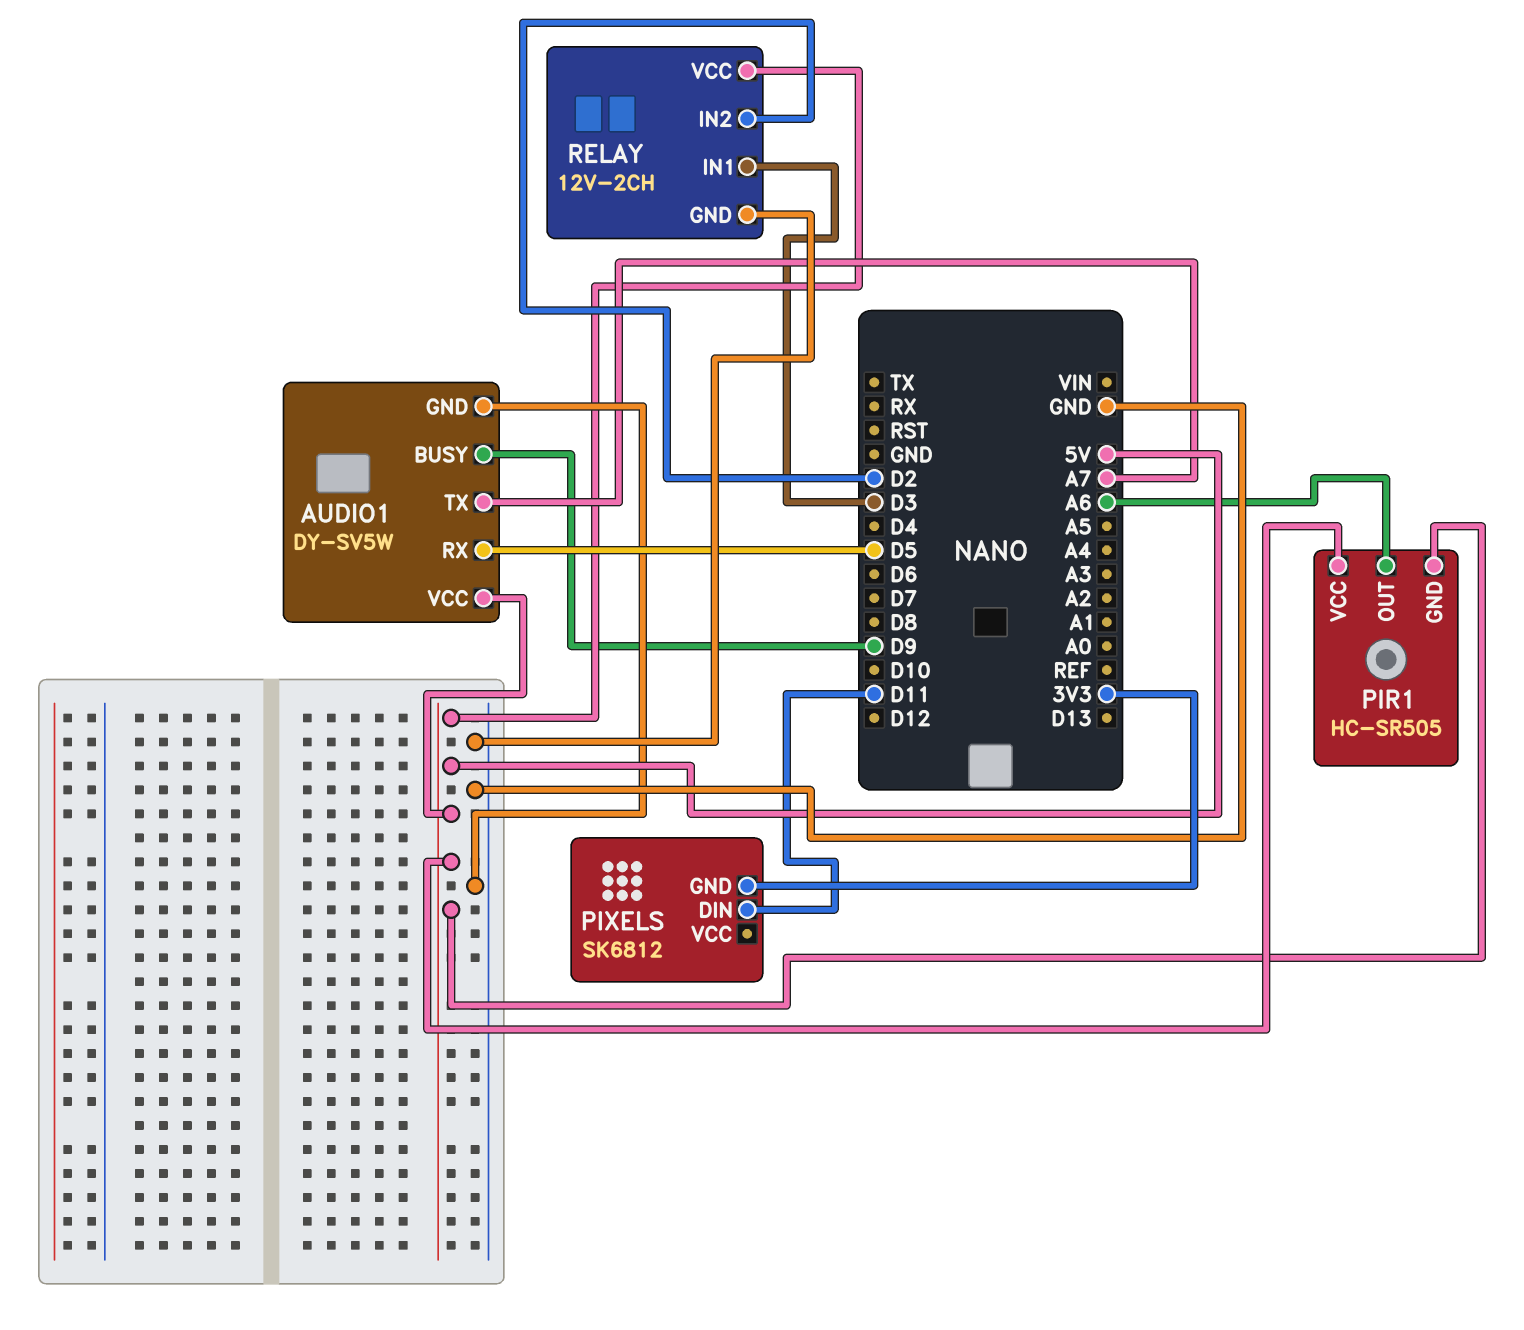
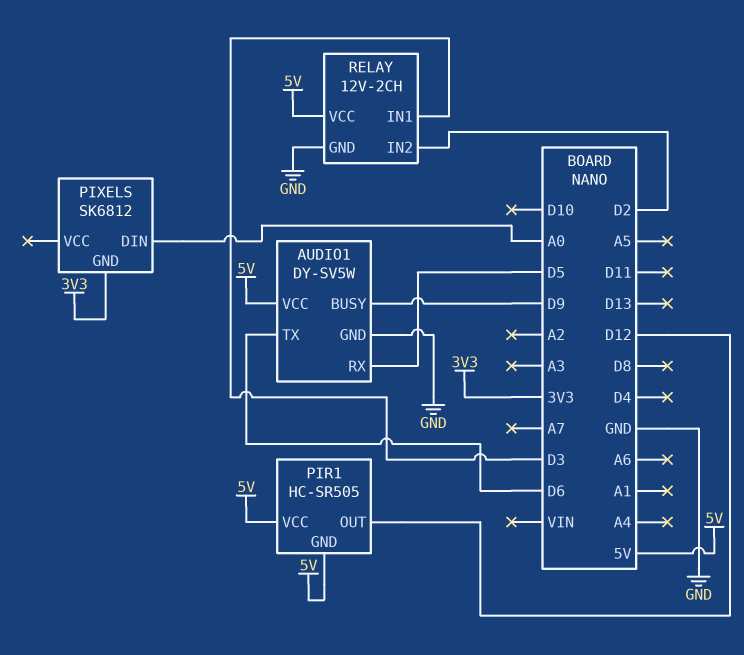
AUDIO1 pin TX: A7 -> D6
PIR1 pin OUT: A6 -> D12
PIXELS pin DIN: D11 -> A0

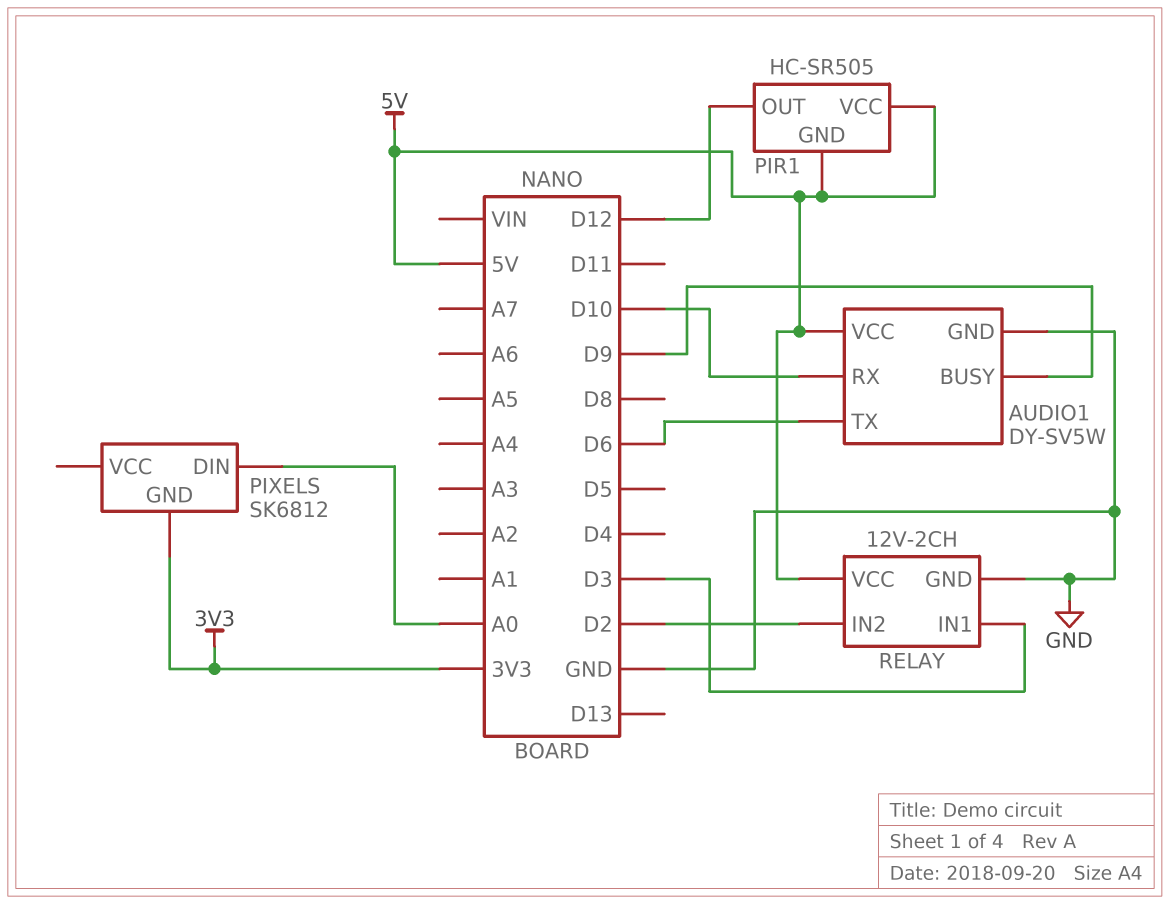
AUDIO1 pin RX: D5 -> D10

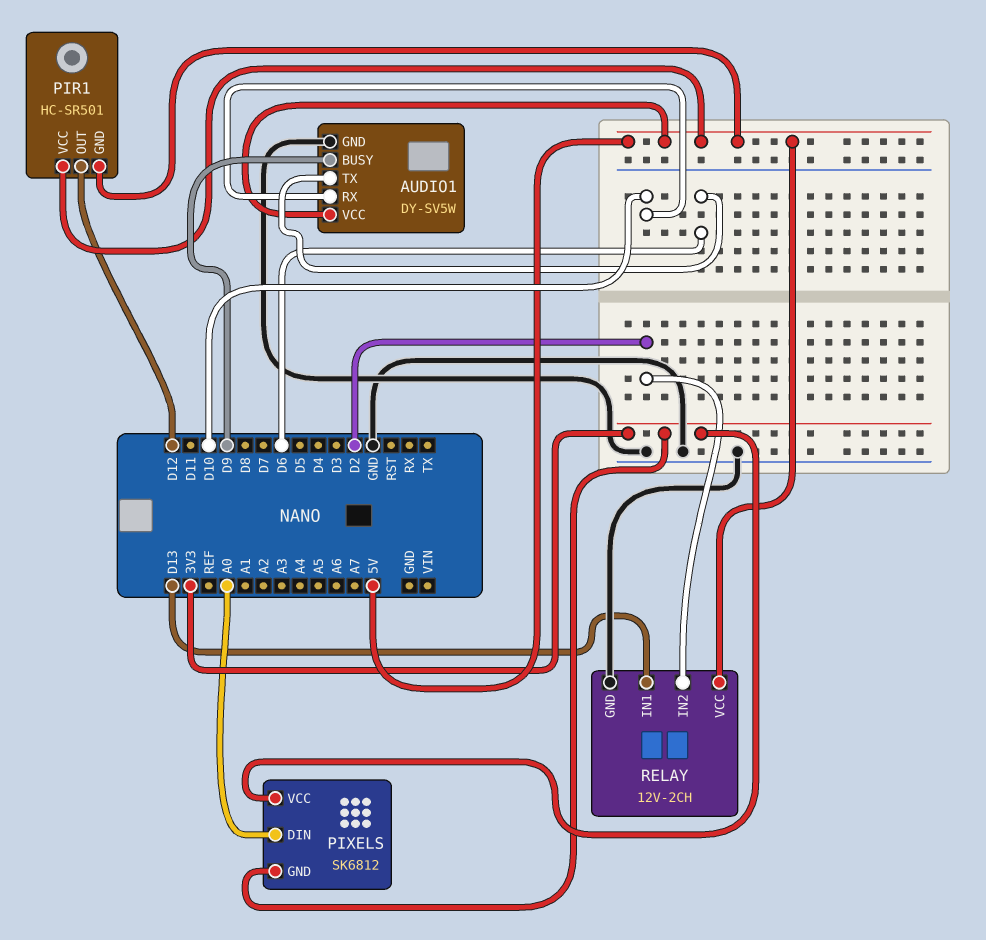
PIR1: HC-SR505 -> HC-SR501
PIXELS pin VCC: none -> 3V3
RELAY pin IN1: D3 -> D13

